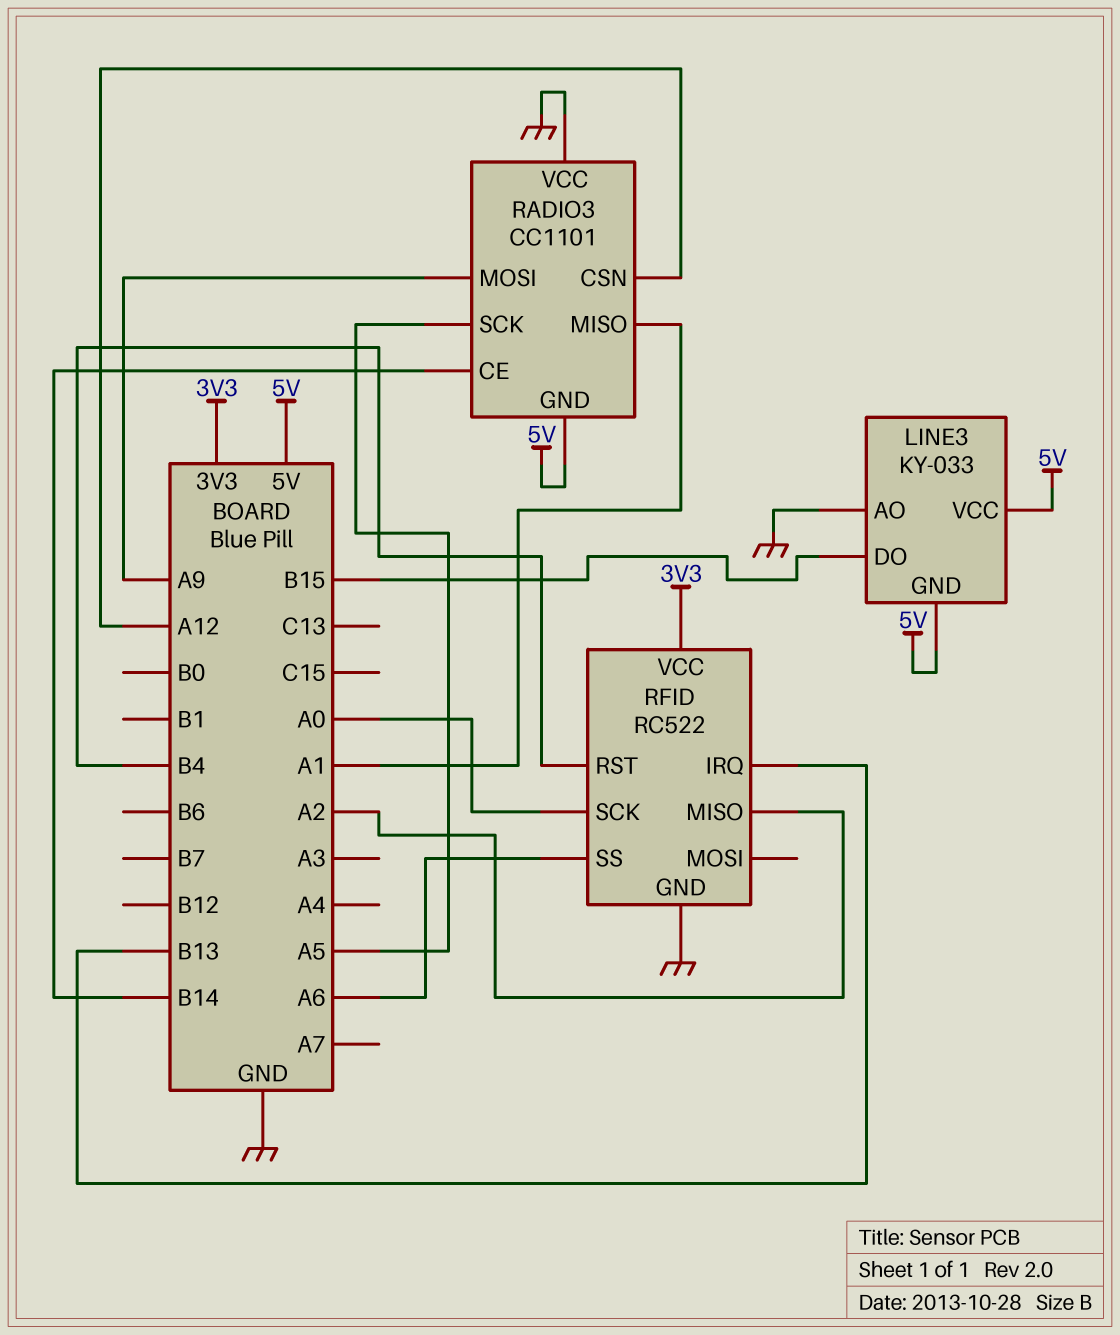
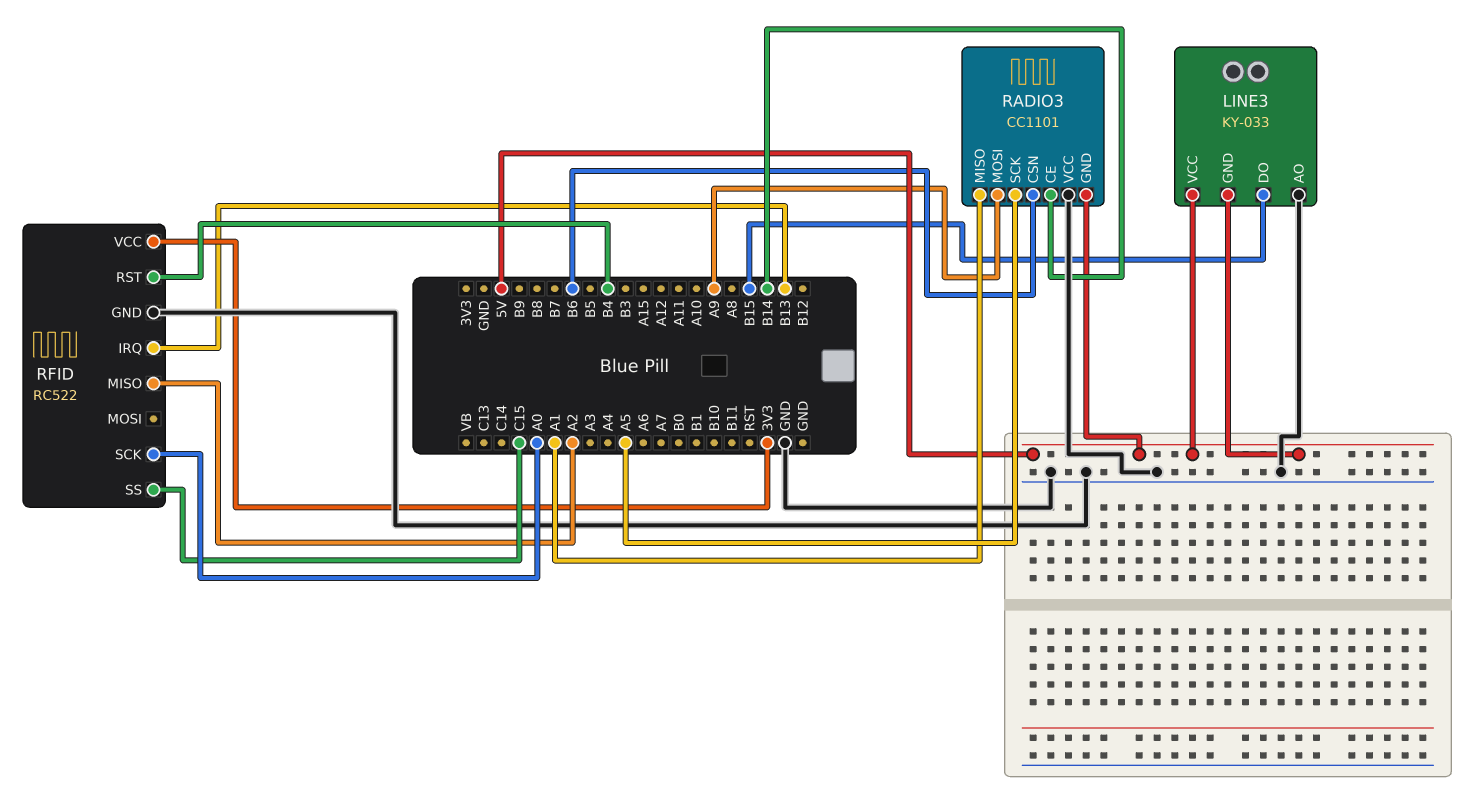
RADIO3 pin CSN: A12 -> B6
RFID pin SS: A6 -> C15

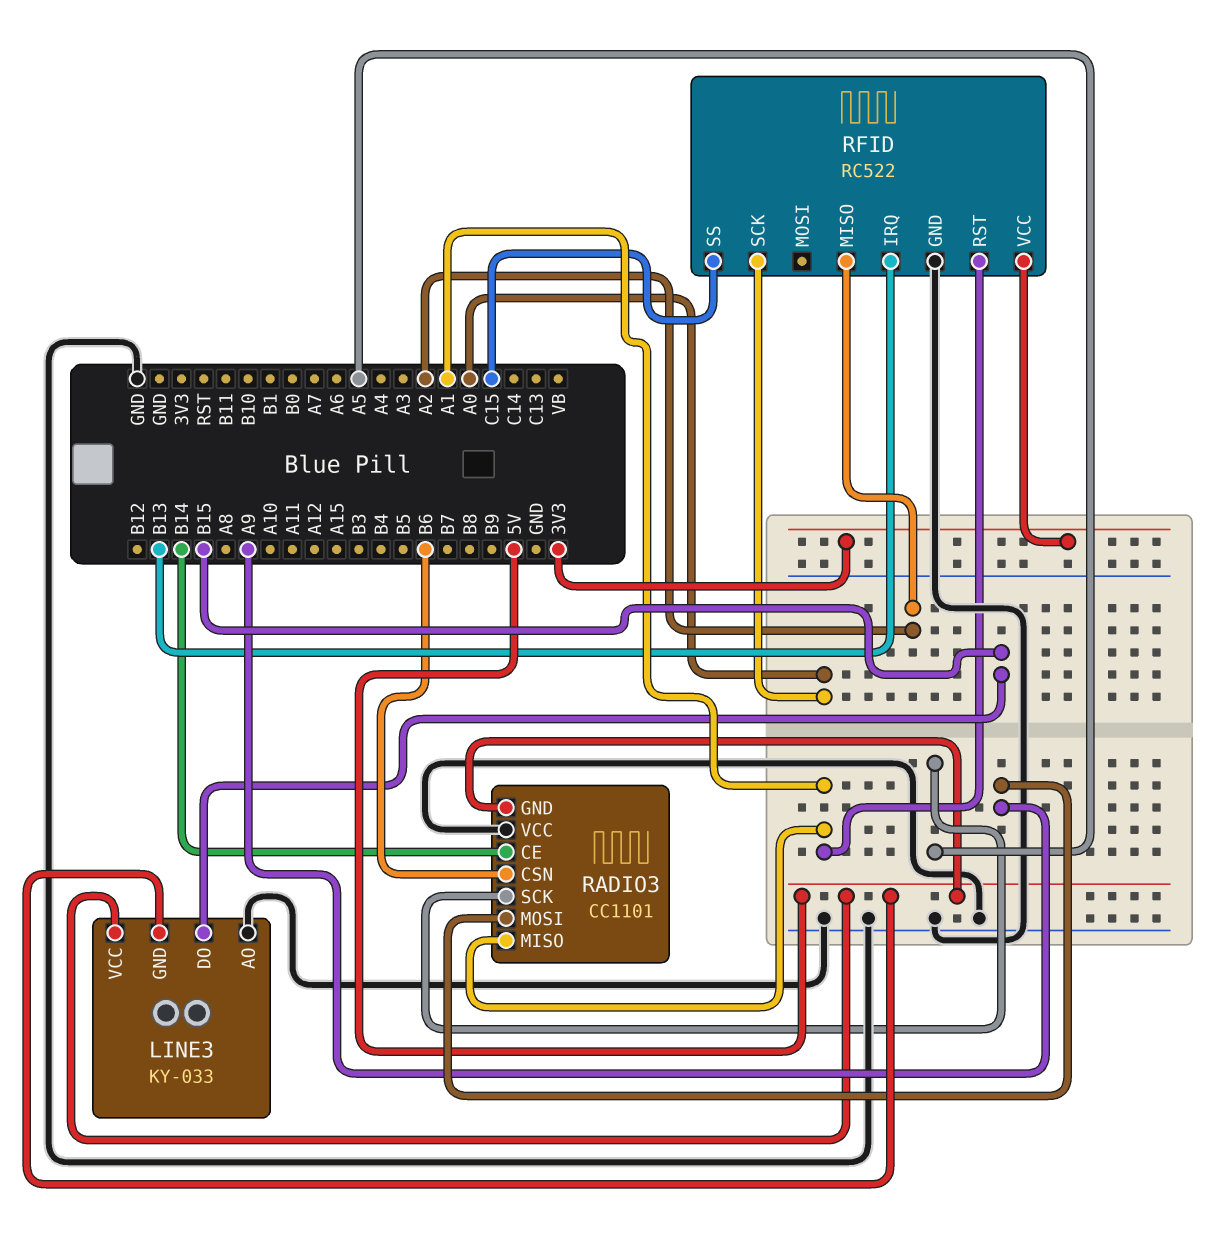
RFID pin RST: B4 -> A1

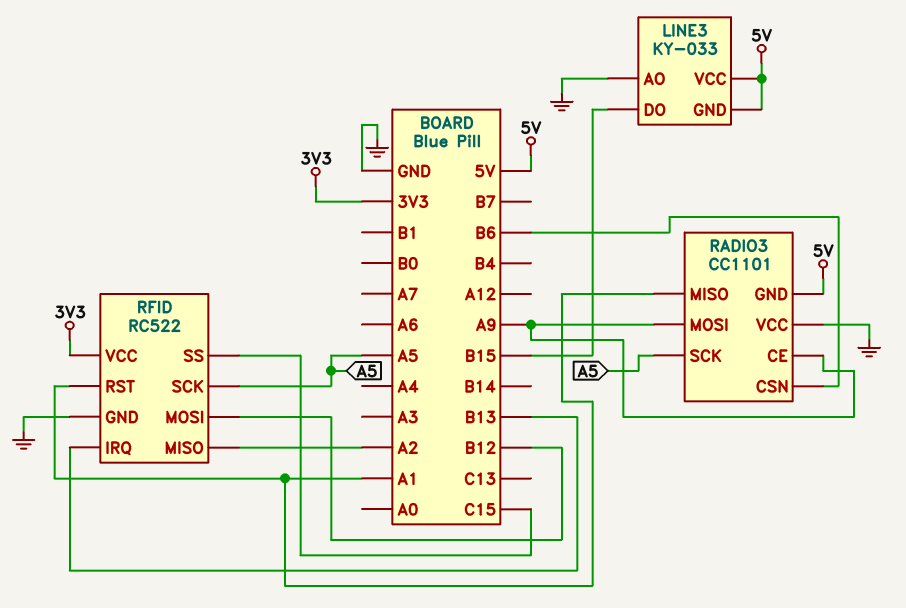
RADIO3 pin CE: B14 -> A9
RFID pin MOSI: none -> B12
RFID pin SCK: A0 -> A5

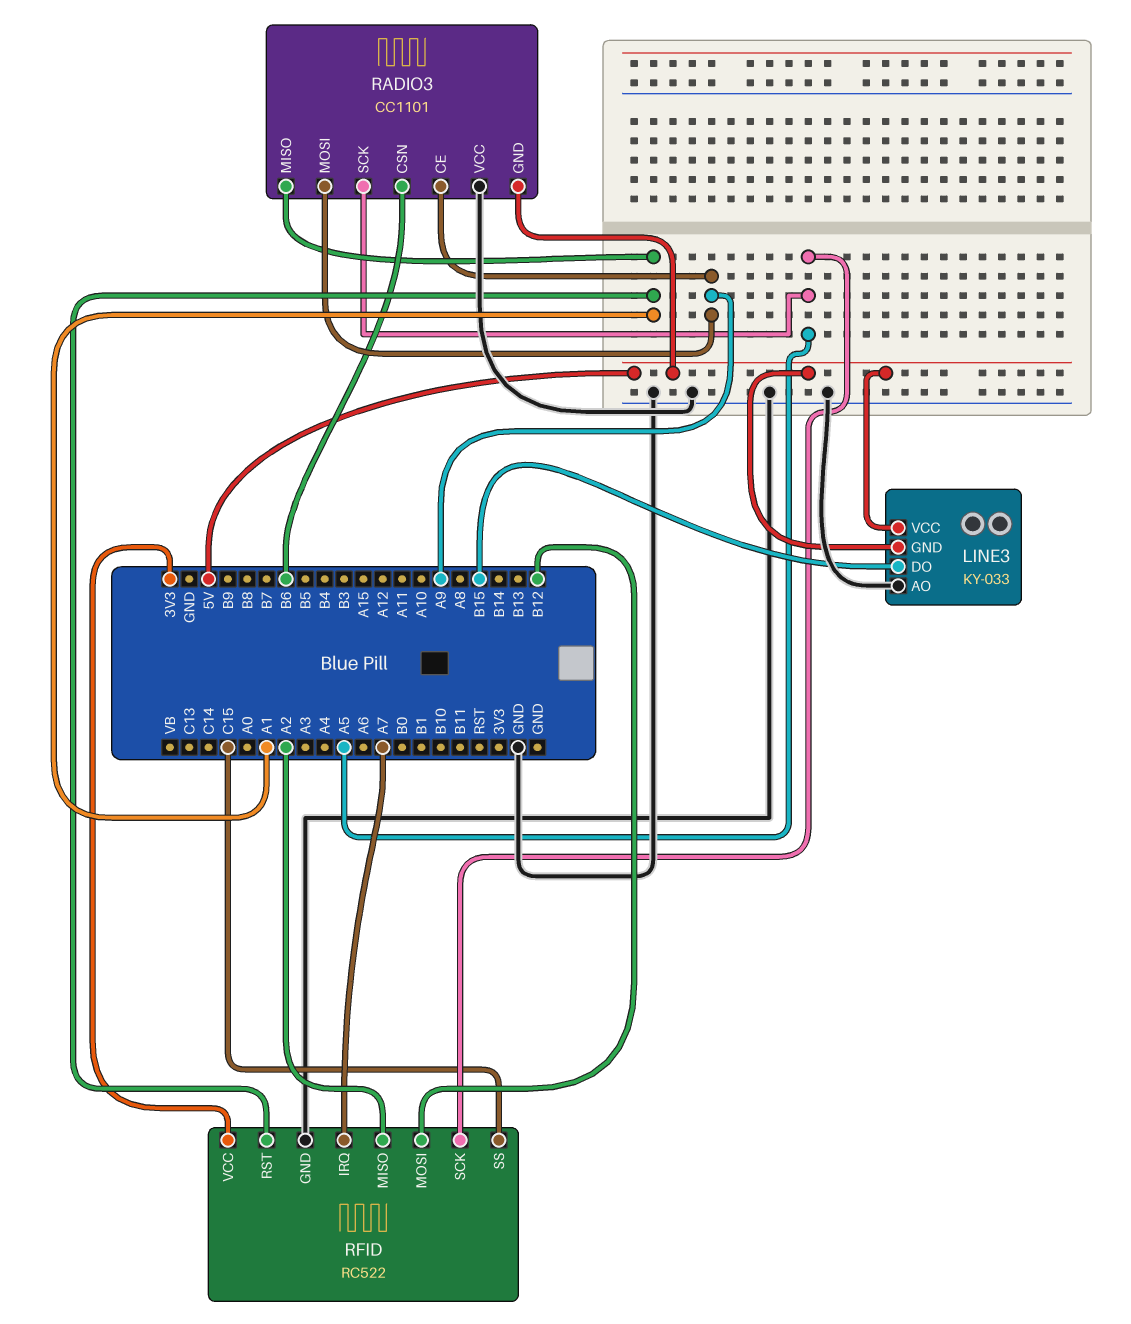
RFID pin IRQ: B13 -> A7

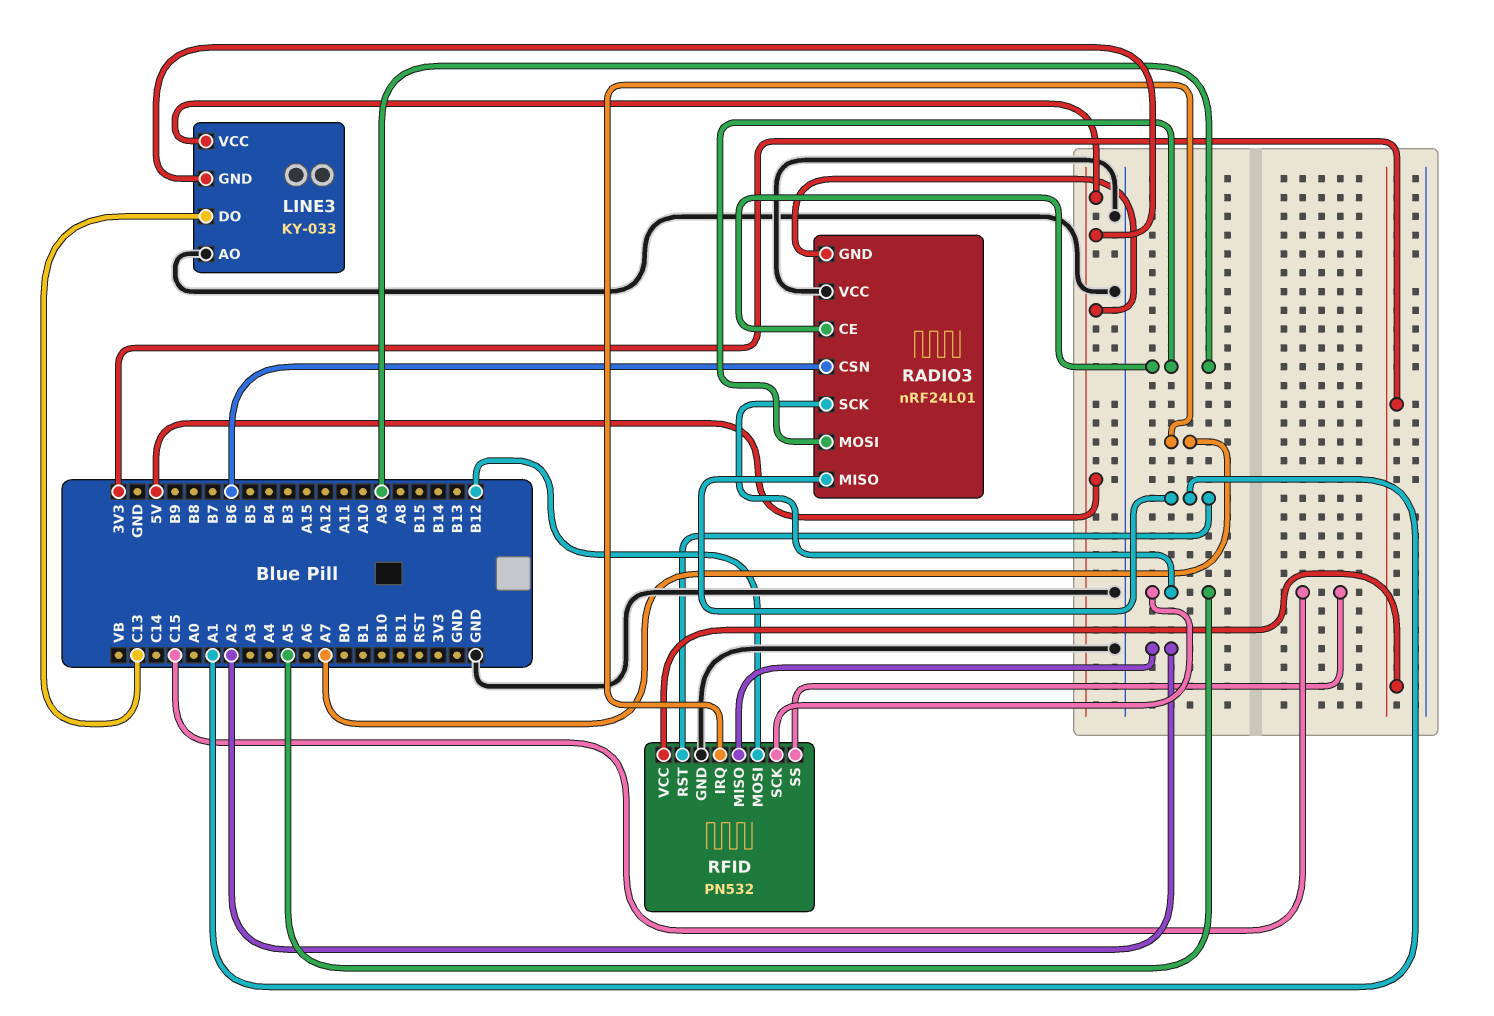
LINE3 pin DO: B15 -> C13
RADIO3: CC1101 -> nRF24L01
RFID: RC522 -> PN532

